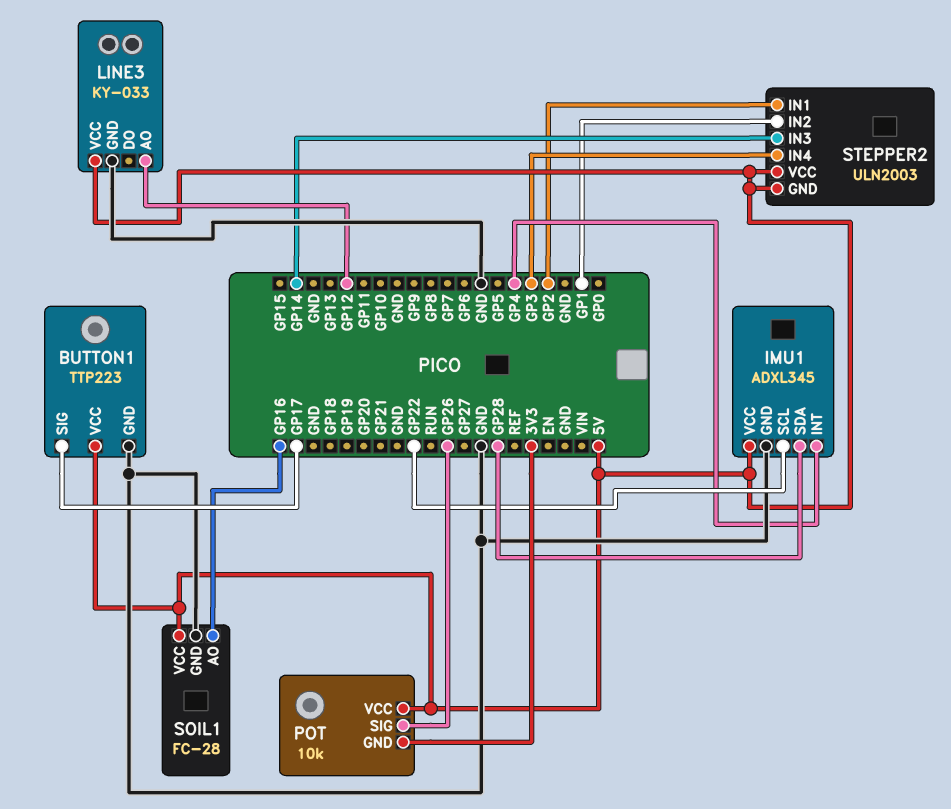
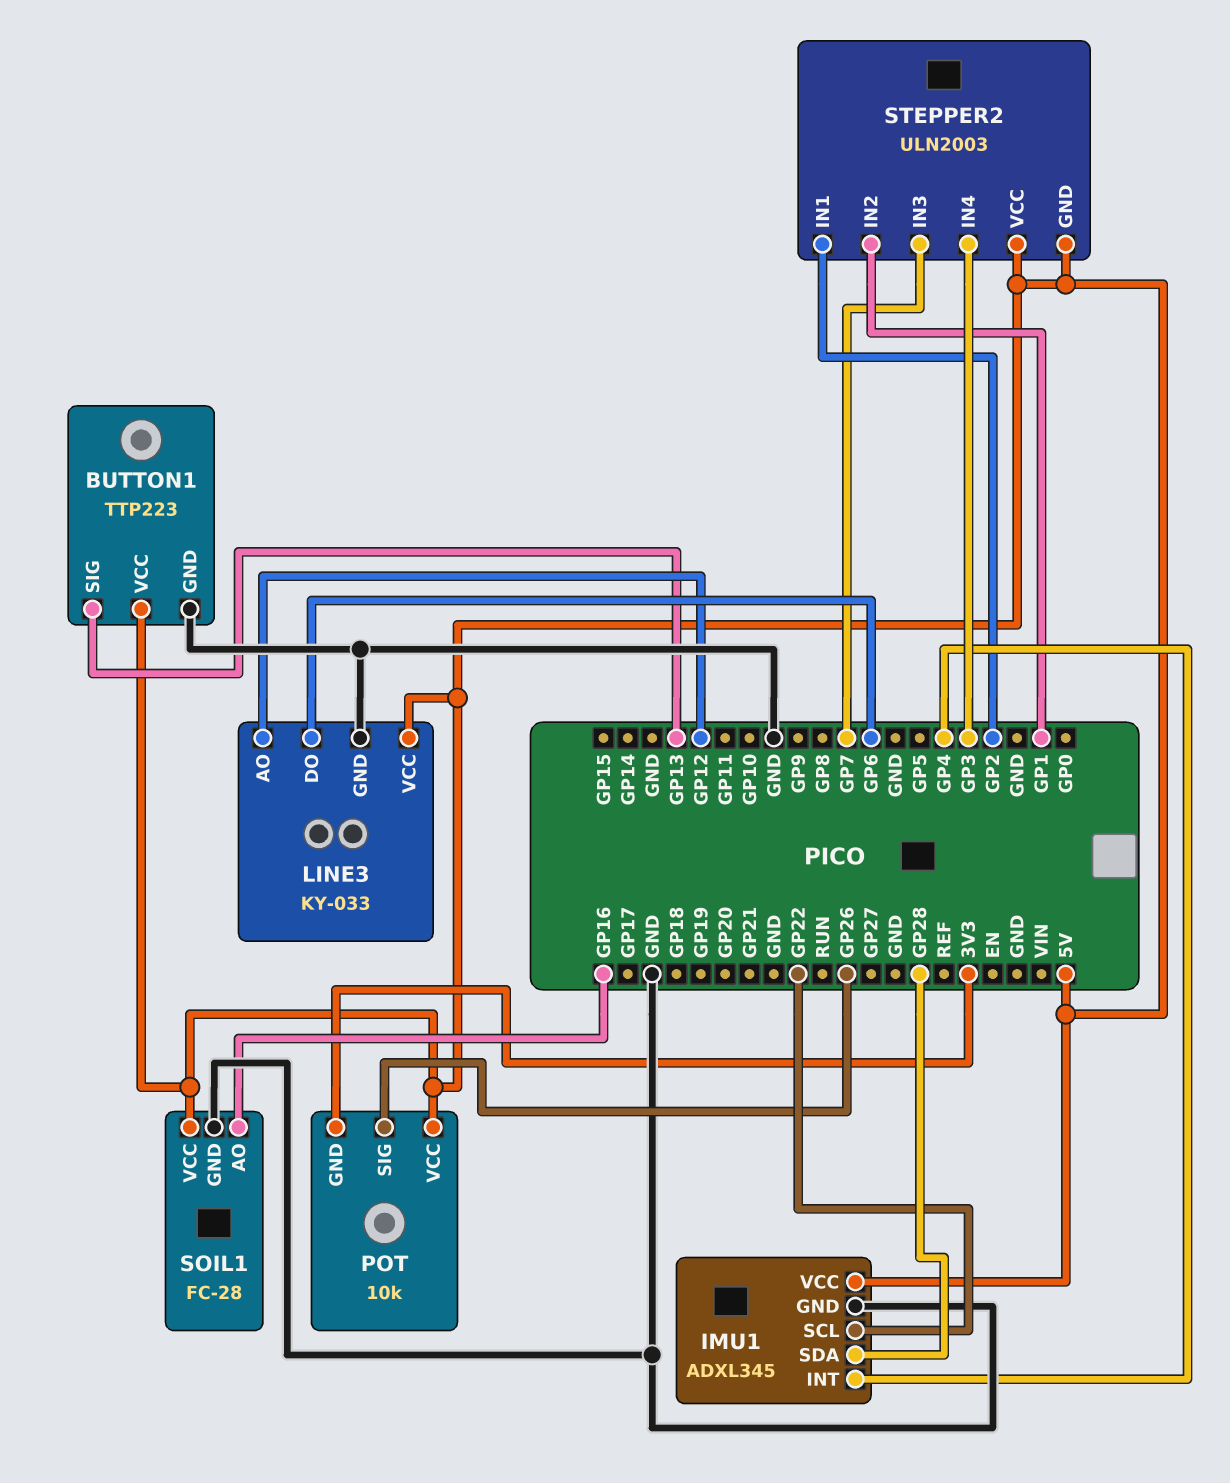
BUTTON1 pin SIG: GP17 -> GP13
LINE3 pin DO: none -> GP6
STEPPER2 pin IN3: GP14 -> GP7

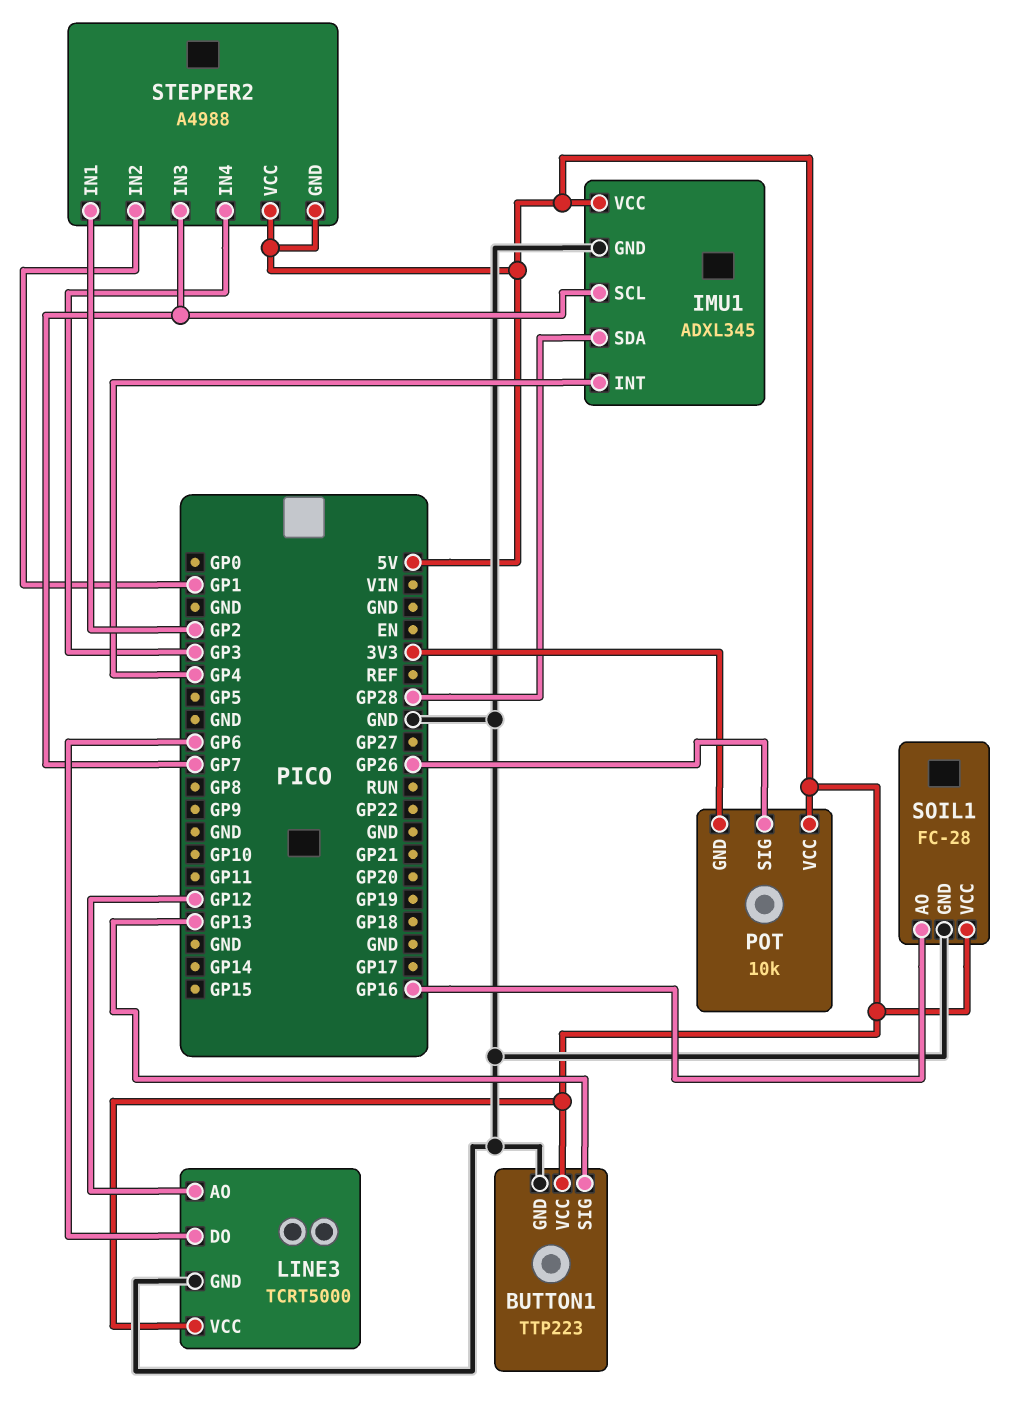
IMU1 pin SCL: GP22 -> GP7
LINE3: KY-033 -> TCRT5000
STEPPER2: ULN2003 -> A4988

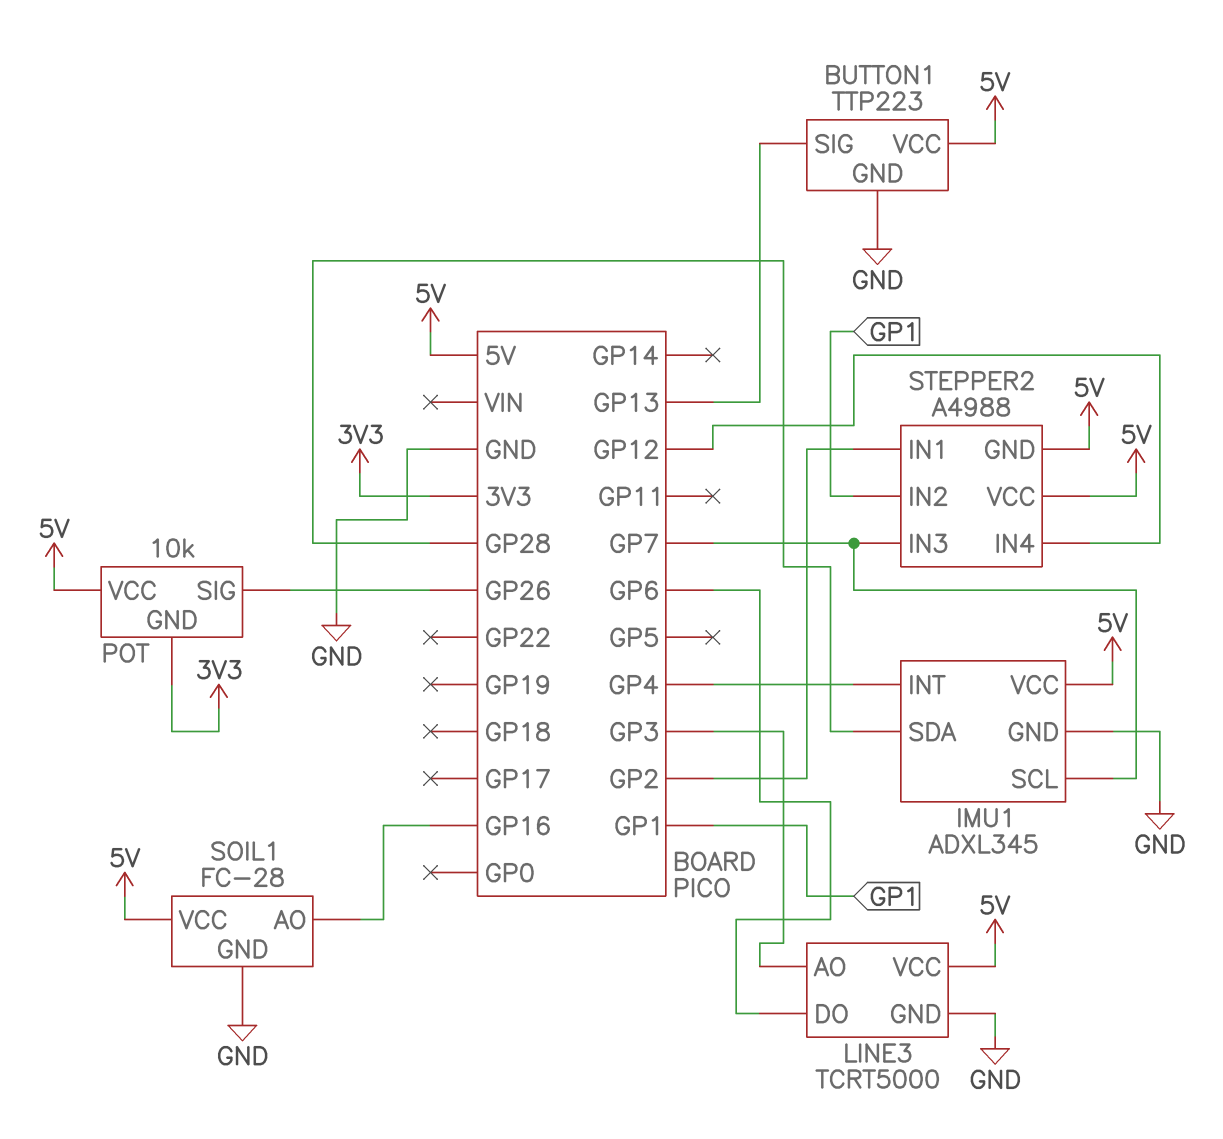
LINE3 pin AO: GP12 -> GP3
STEPPER2 pin IN4: GP3 -> GP12

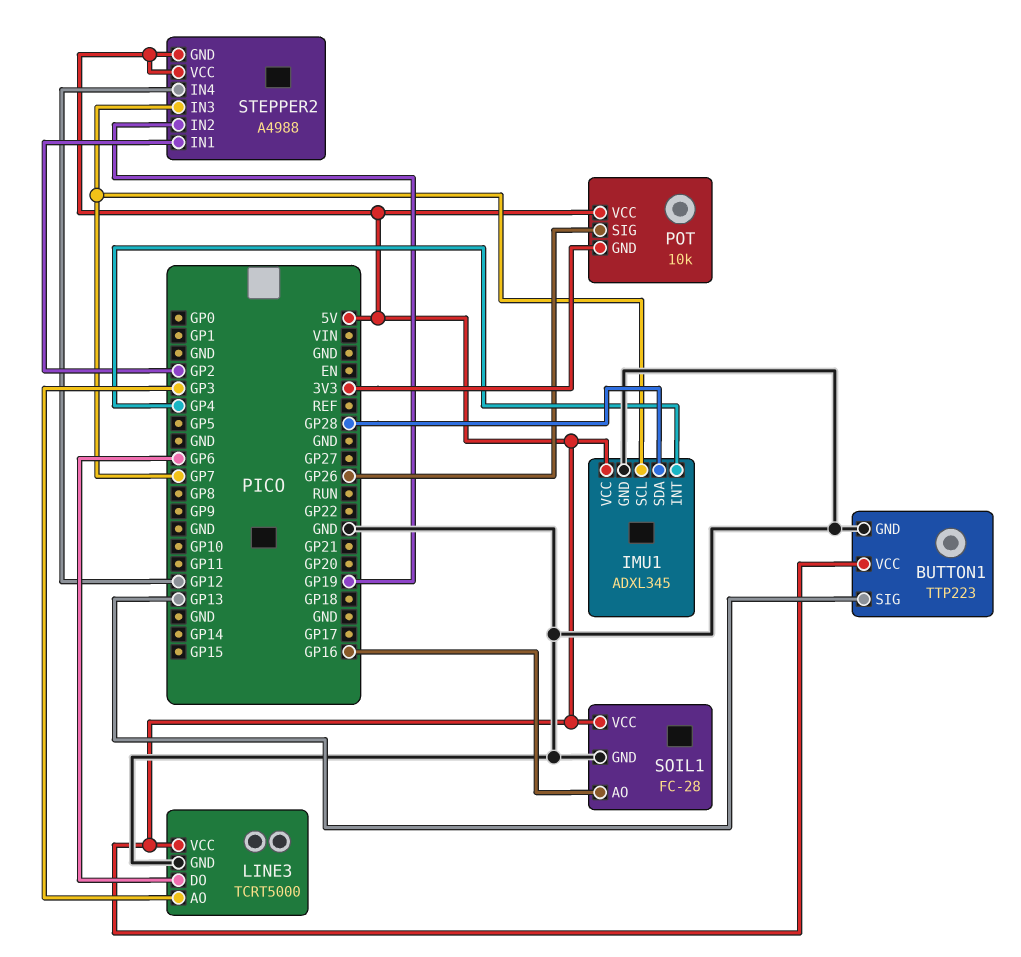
STEPPER2 pin IN2: GP1 -> GP19

